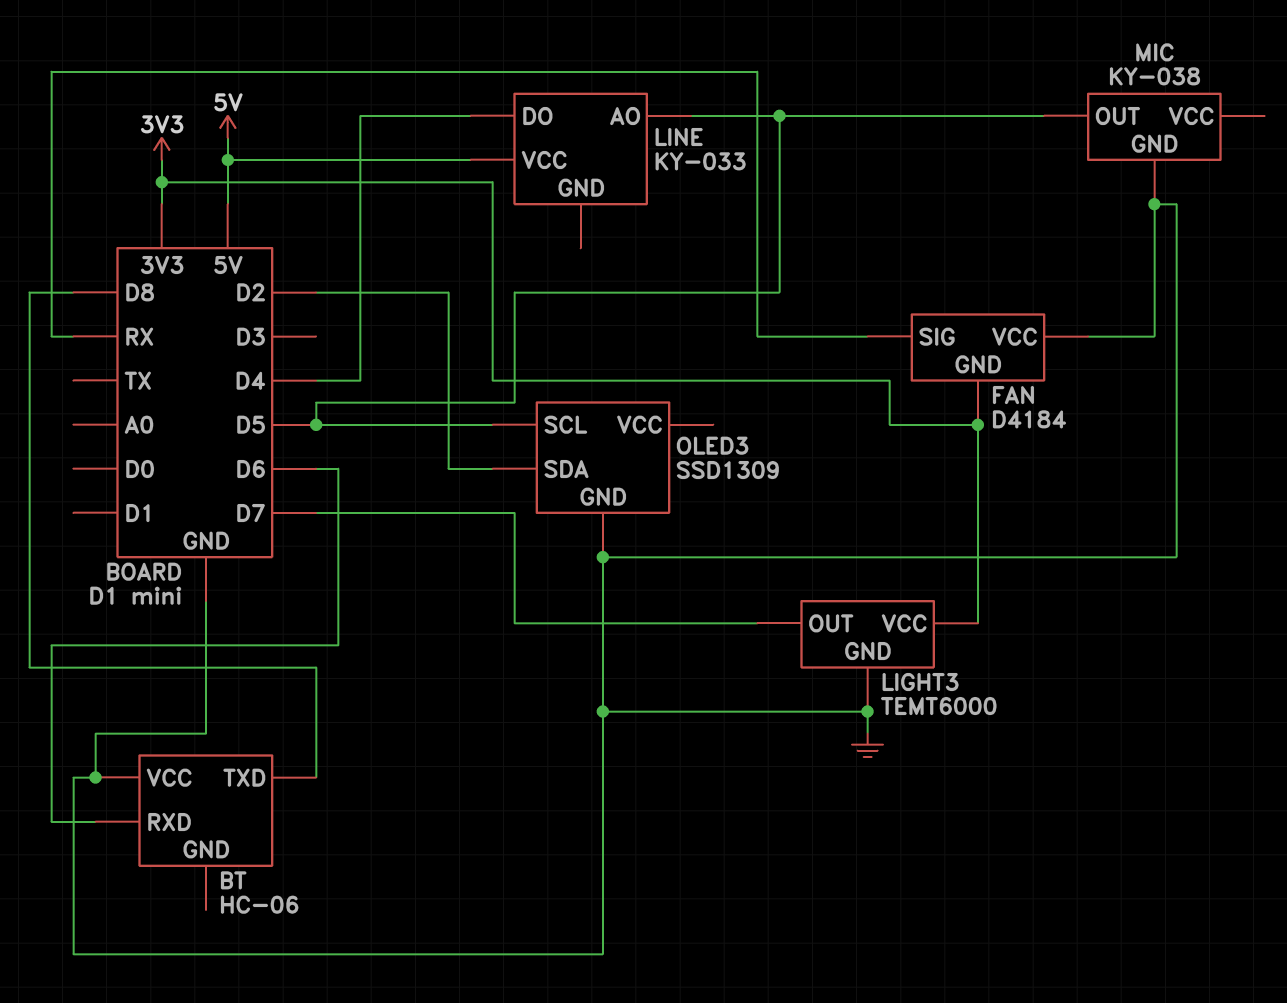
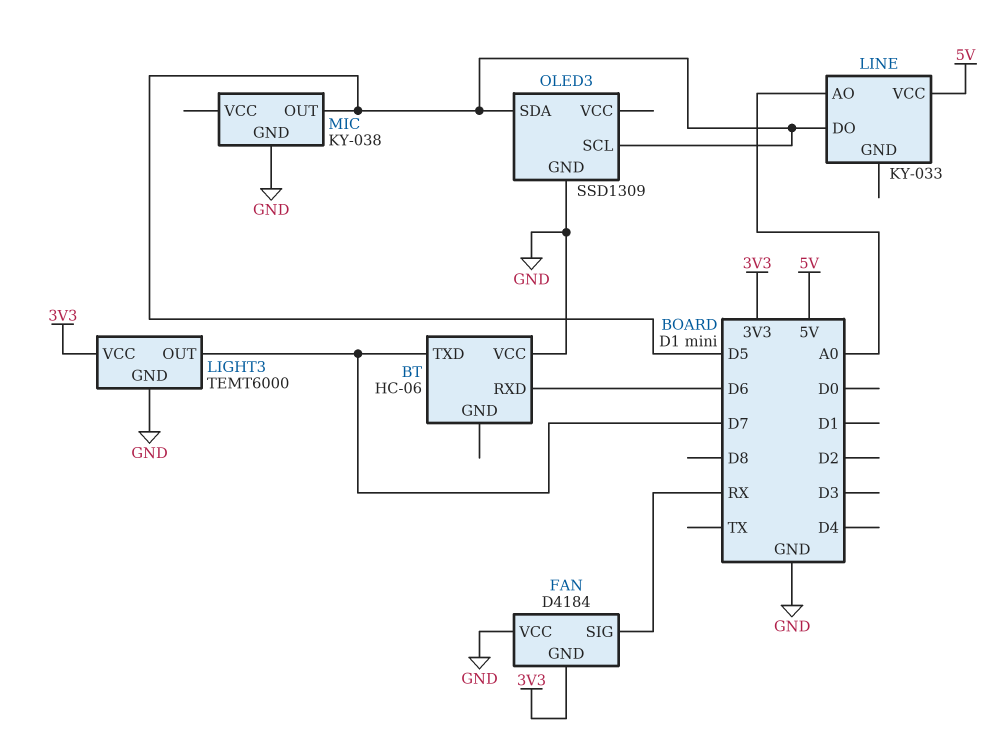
BT pin TXD: D8 -> D7
LINE pin AO: D5 -> A0
LINE pin DO: D4 -> D5
OLED3 pin SDA: D2 -> D5

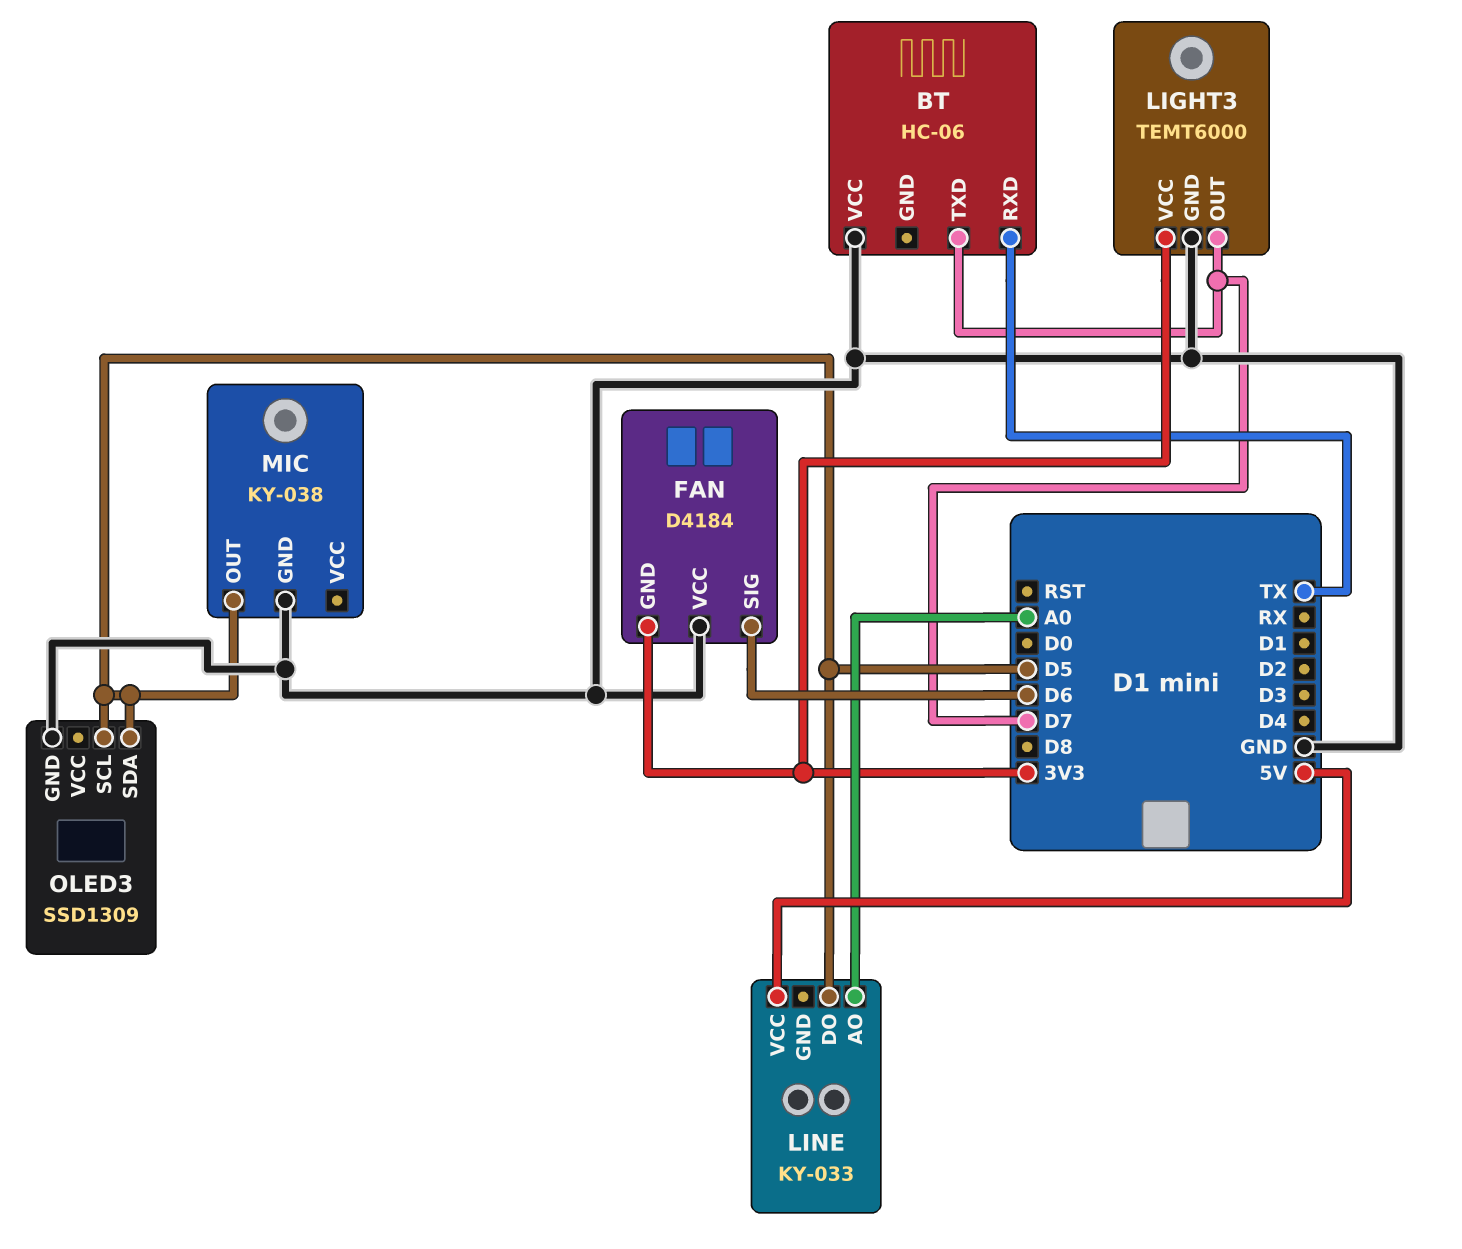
BT pin RXD: D6 -> TX
FAN pin SIG: RX -> D6

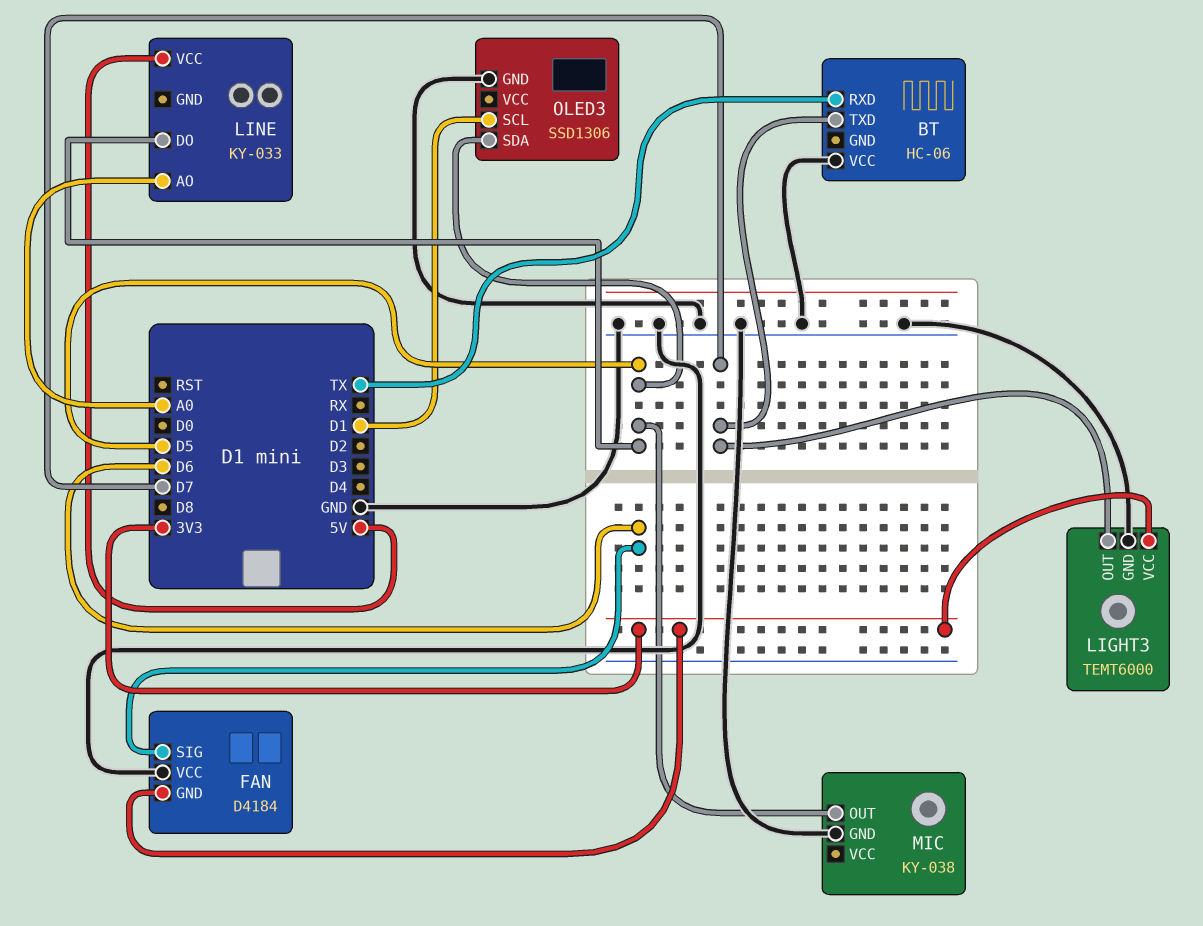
OLED3: SSD1309 -> SSD1306
OLED3 pin SCL: D5 -> D1

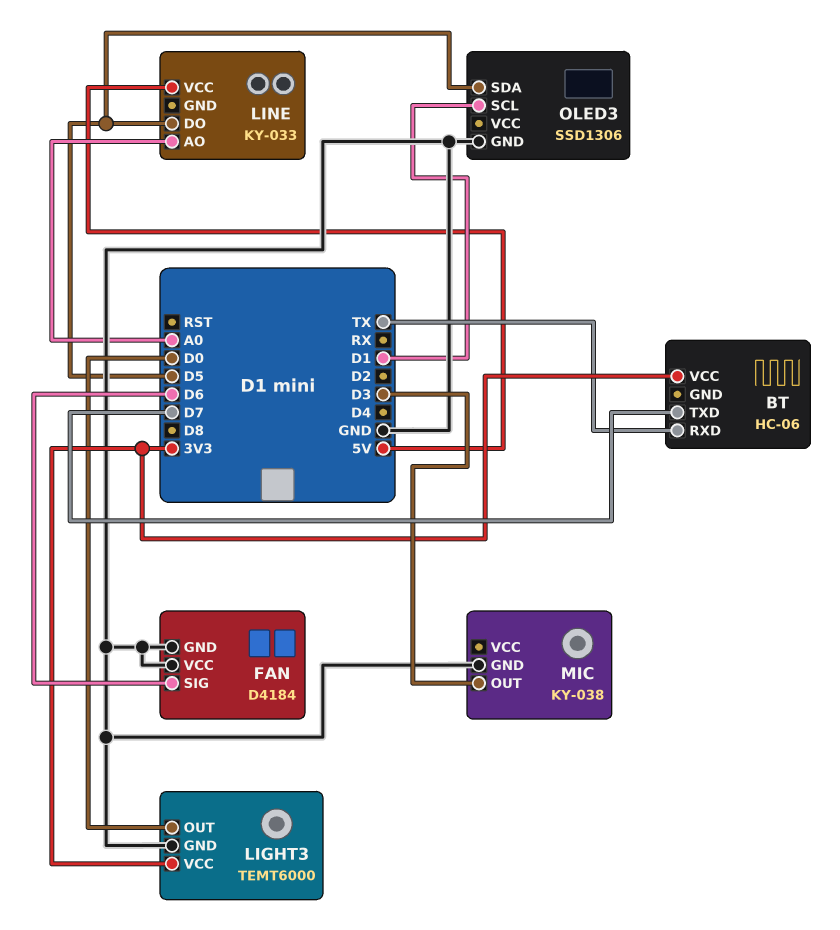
BT pin VCC: GND -> 3V3
FAN pin GND: 3V3 -> GND
LIGHT3 pin OUT: D7 -> D0
MIC pin OUT: D5 -> D3

